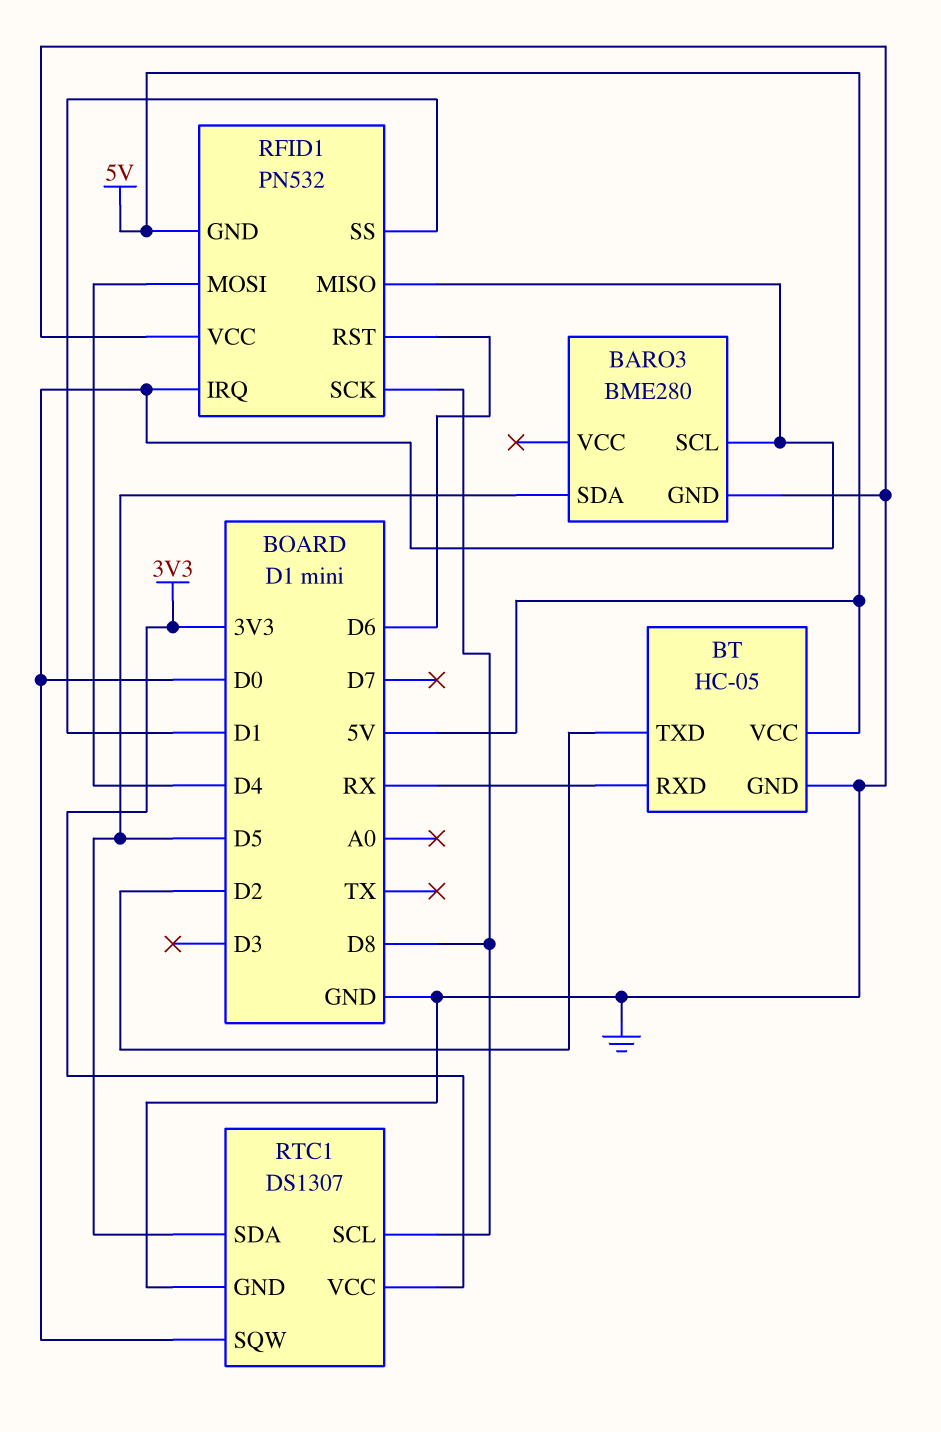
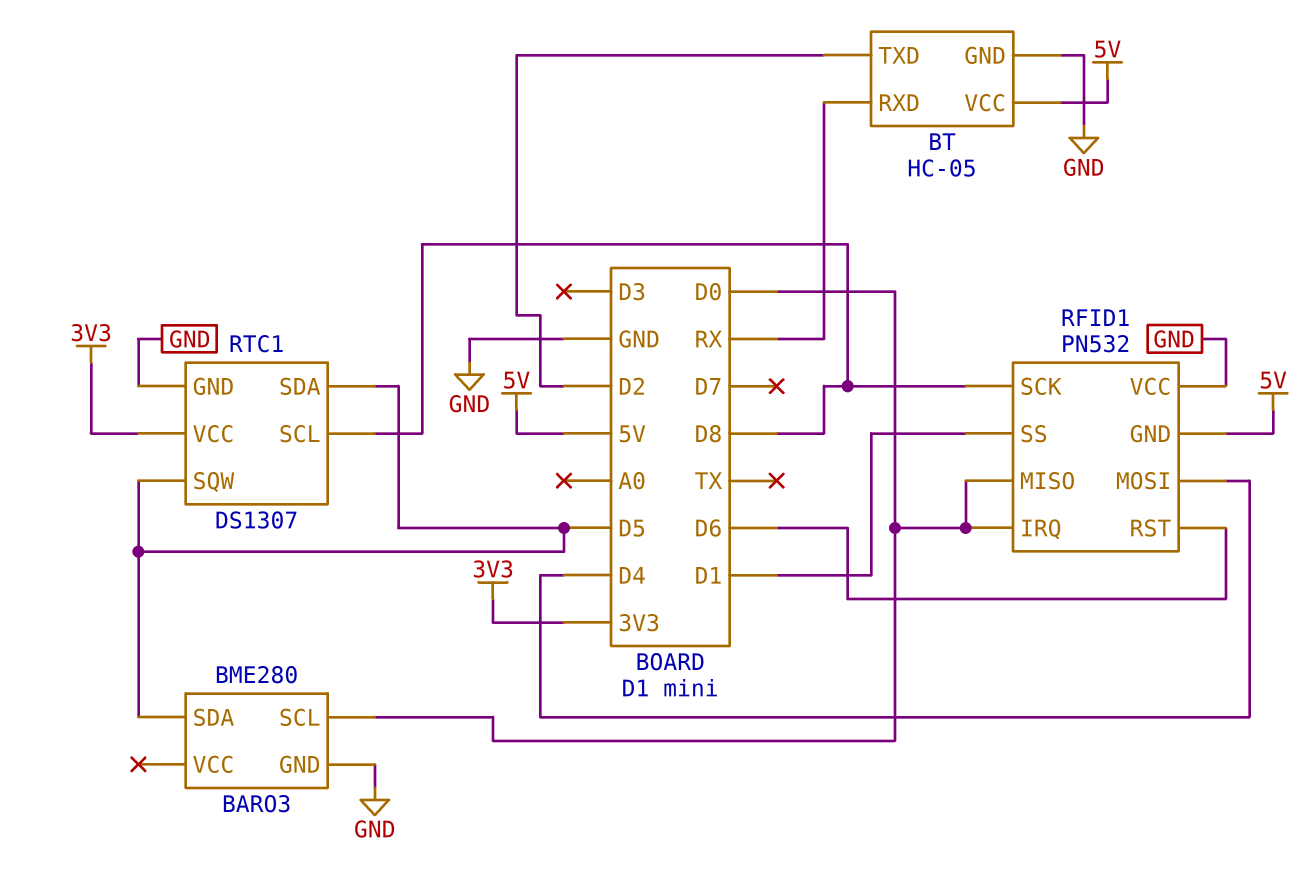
RTC1 pin SQW: D0 -> D5

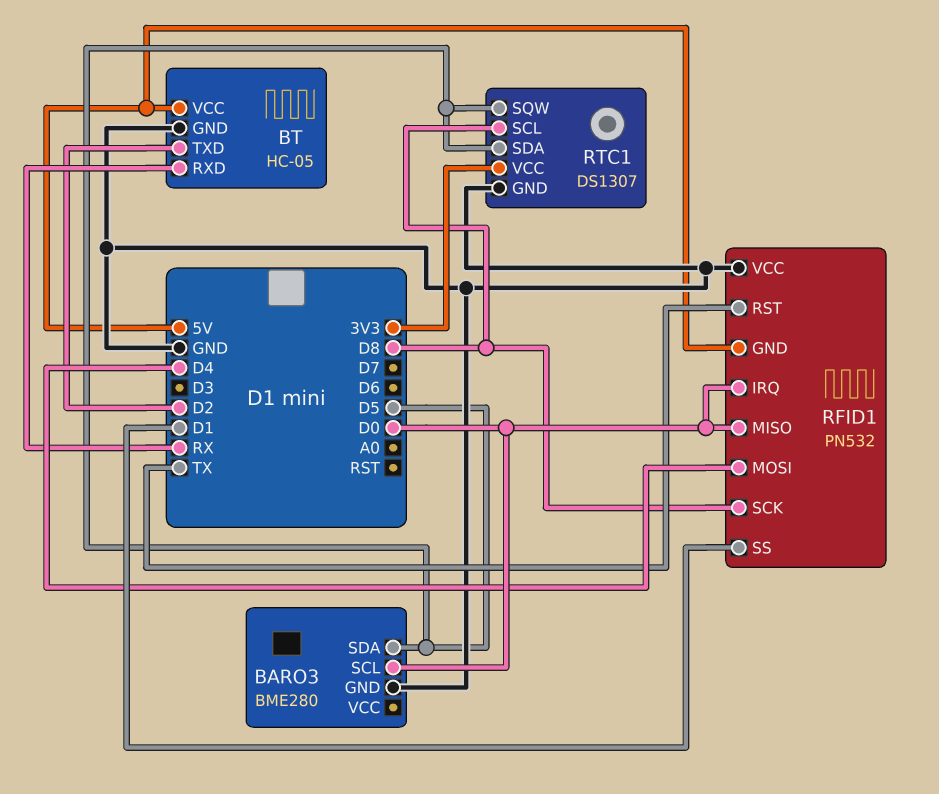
RFID1 pin RST: D6 -> TX

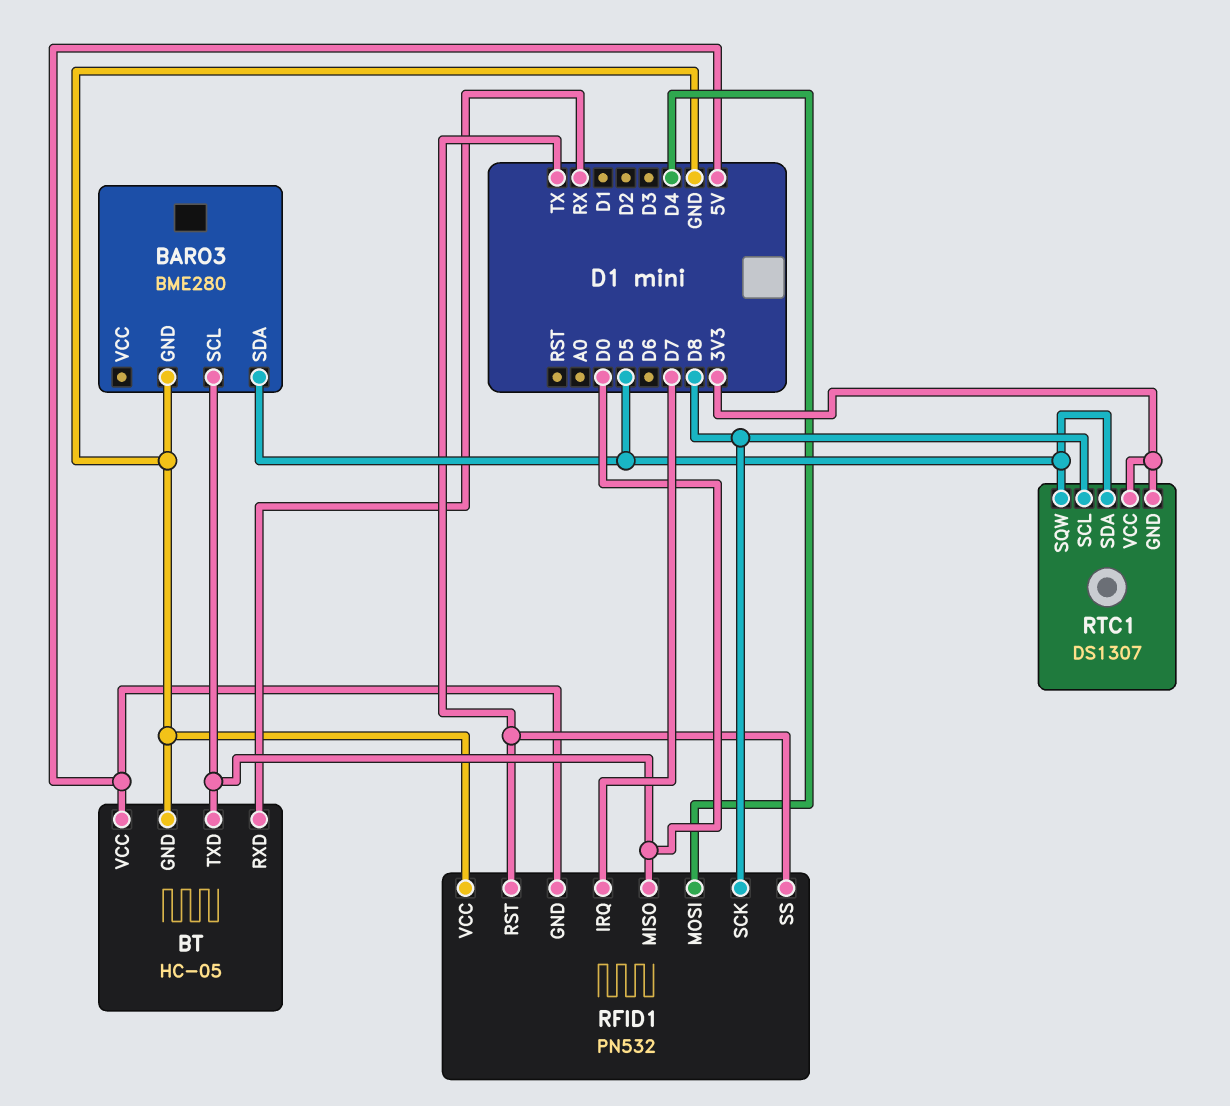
BT pin TXD: D2 -> D0
RFID1 pin IRQ: D0 -> D7
RFID1 pin SS: D1 -> TX
RTC1 pin GND: GND -> 3V3

